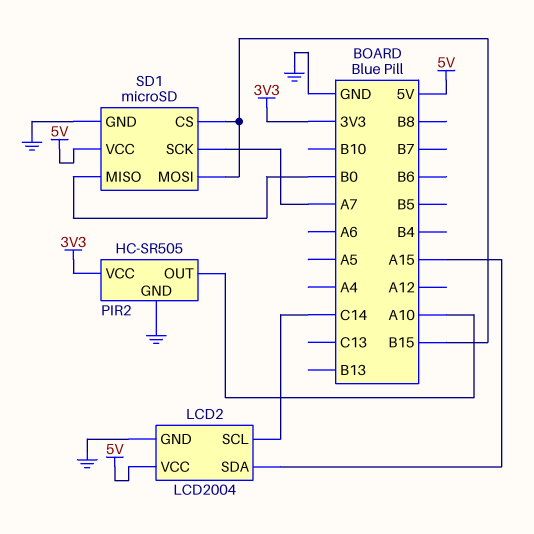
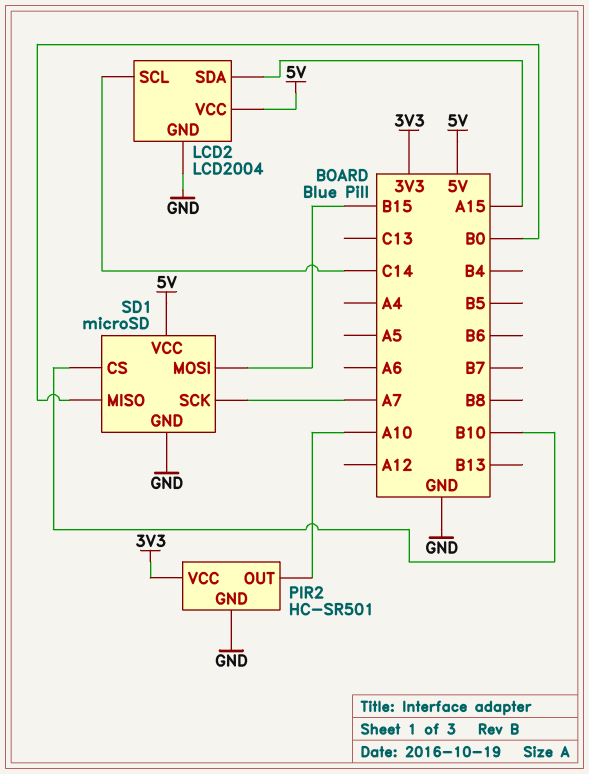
PIR2: HC-SR505 -> HC-SR501
SD1 pin CS: B15 -> B10

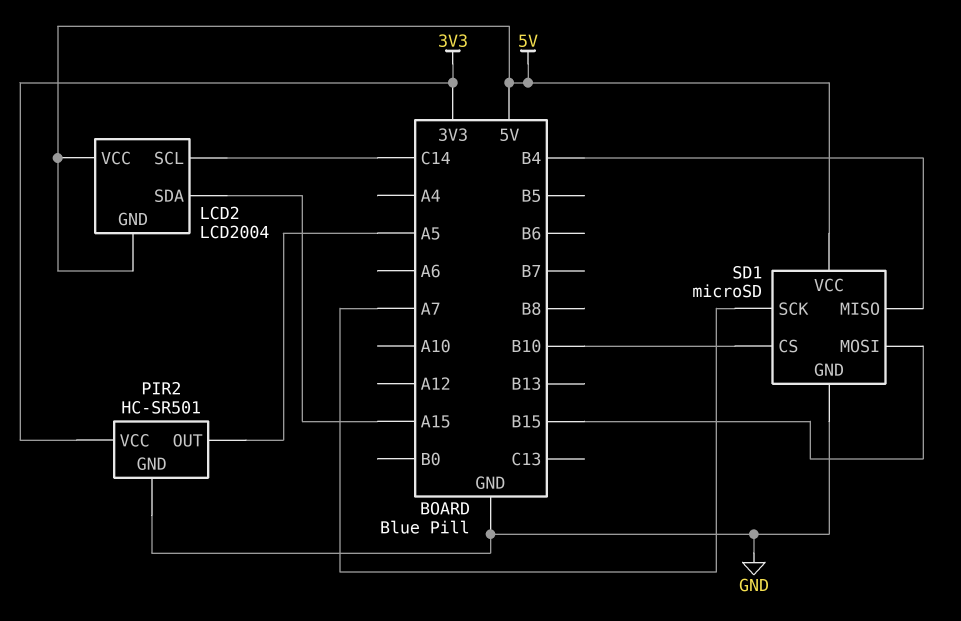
LCD2 pin GND: GND -> 5V
PIR2 pin OUT: A10 -> A5
SD1 pin MISO: B0 -> B4

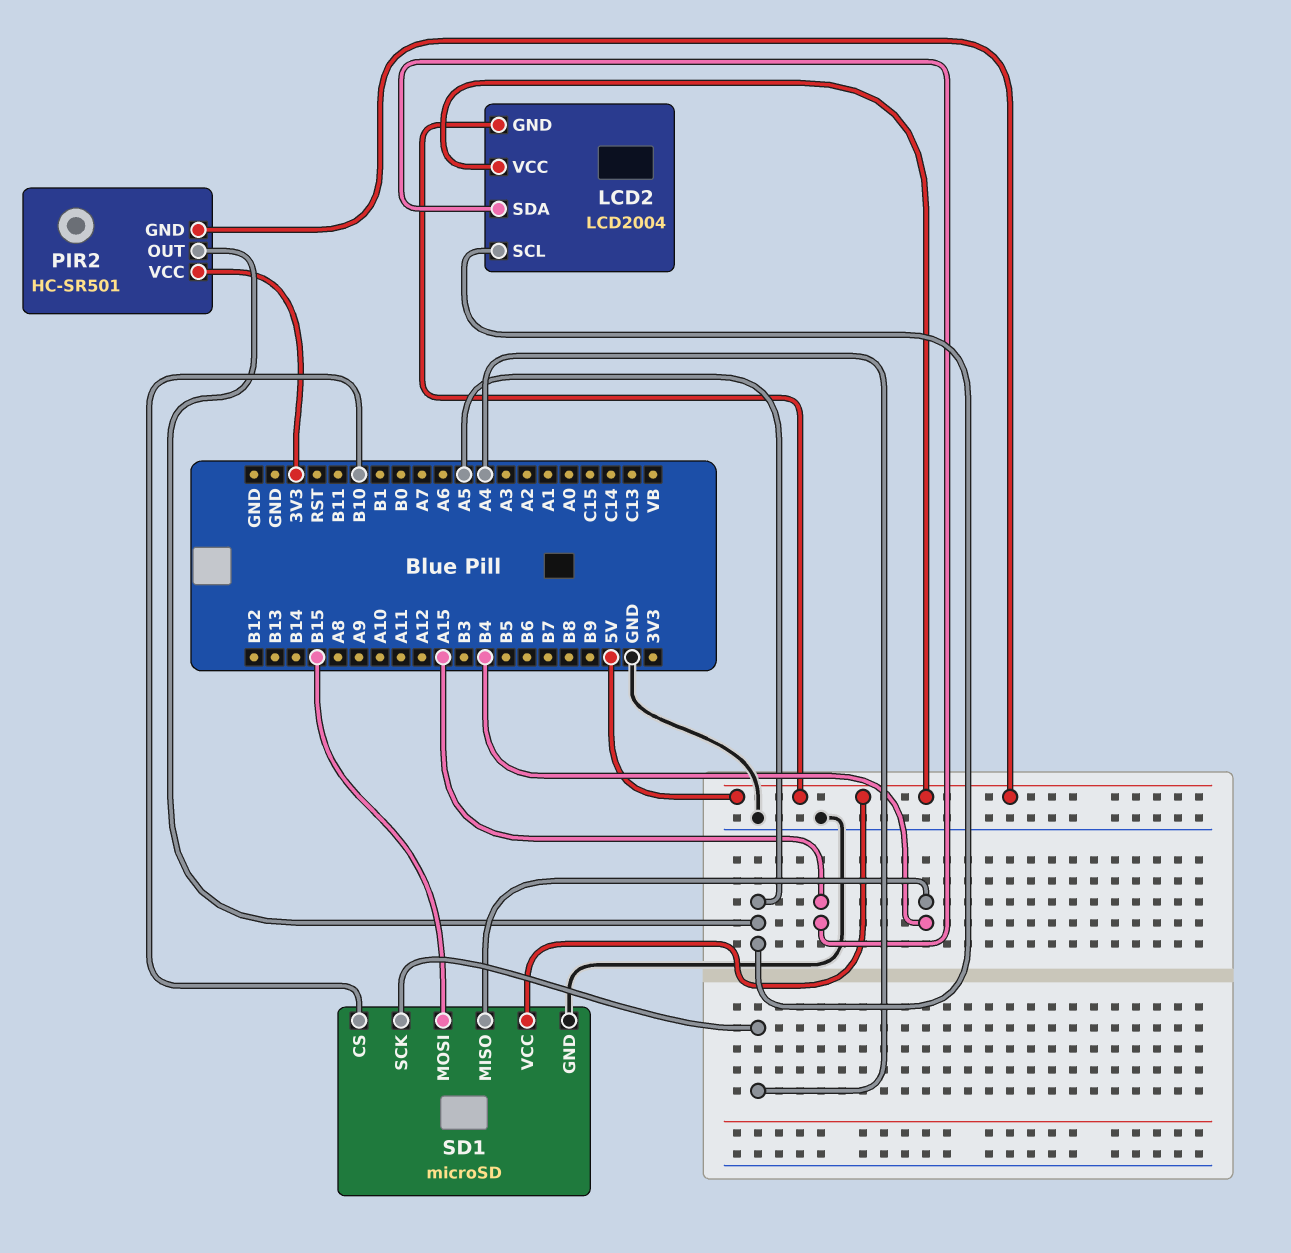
LCD2 pin SCL: C14 -> A5
PIR2 pin GND: GND -> 5V
SD1 pin SCK: A7 -> A4

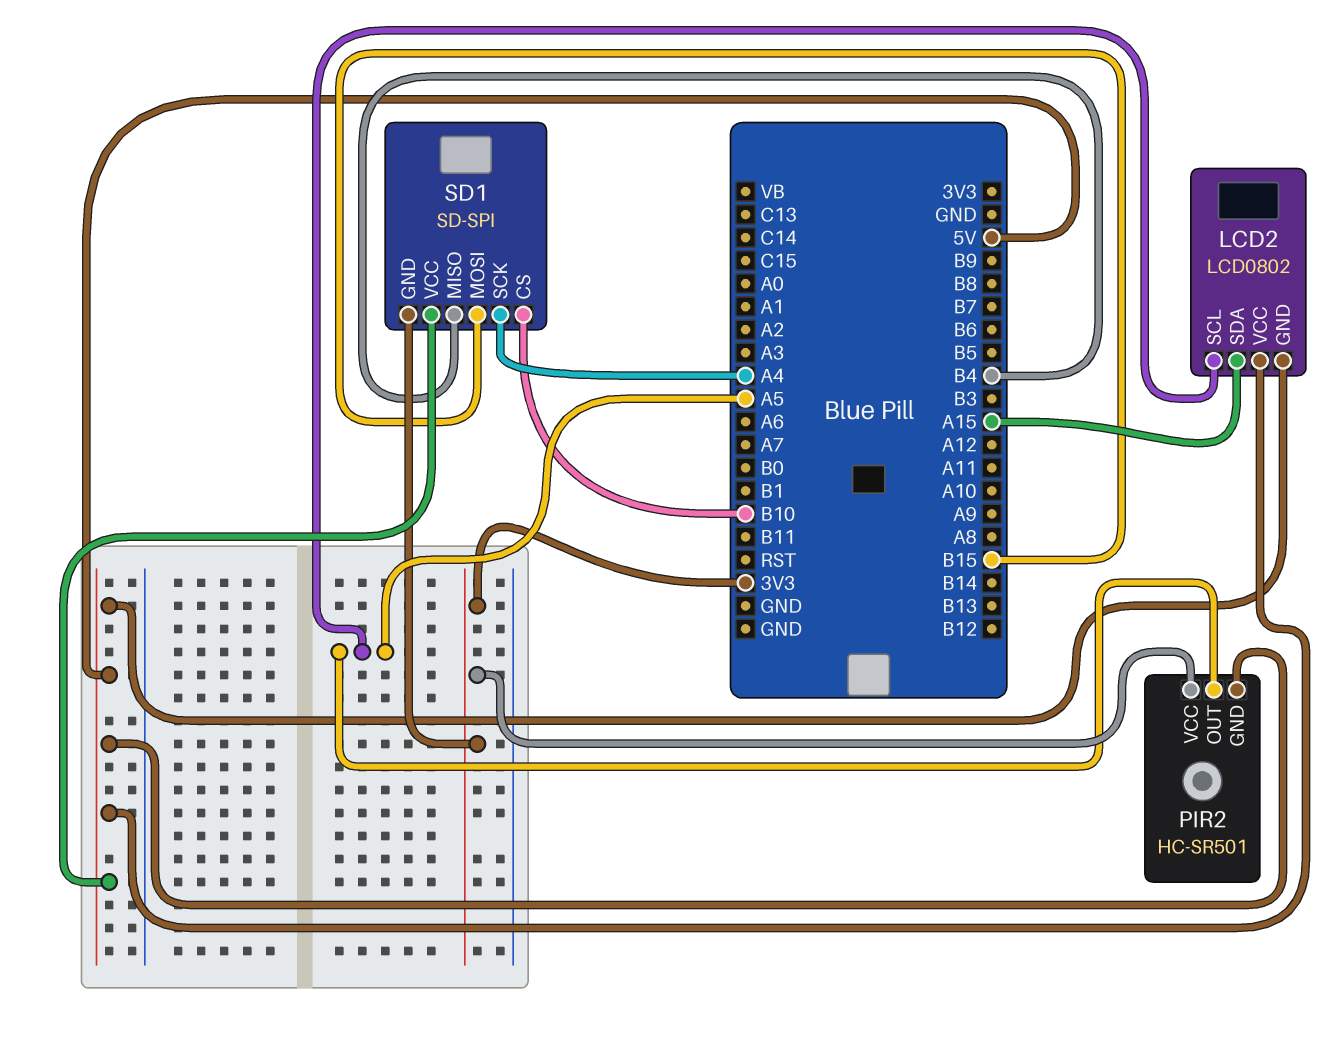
LCD2: LCD2004 -> LCD0802
SD1: microSD -> SD-SPI
SD1 pin GND: GND -> 3V3

